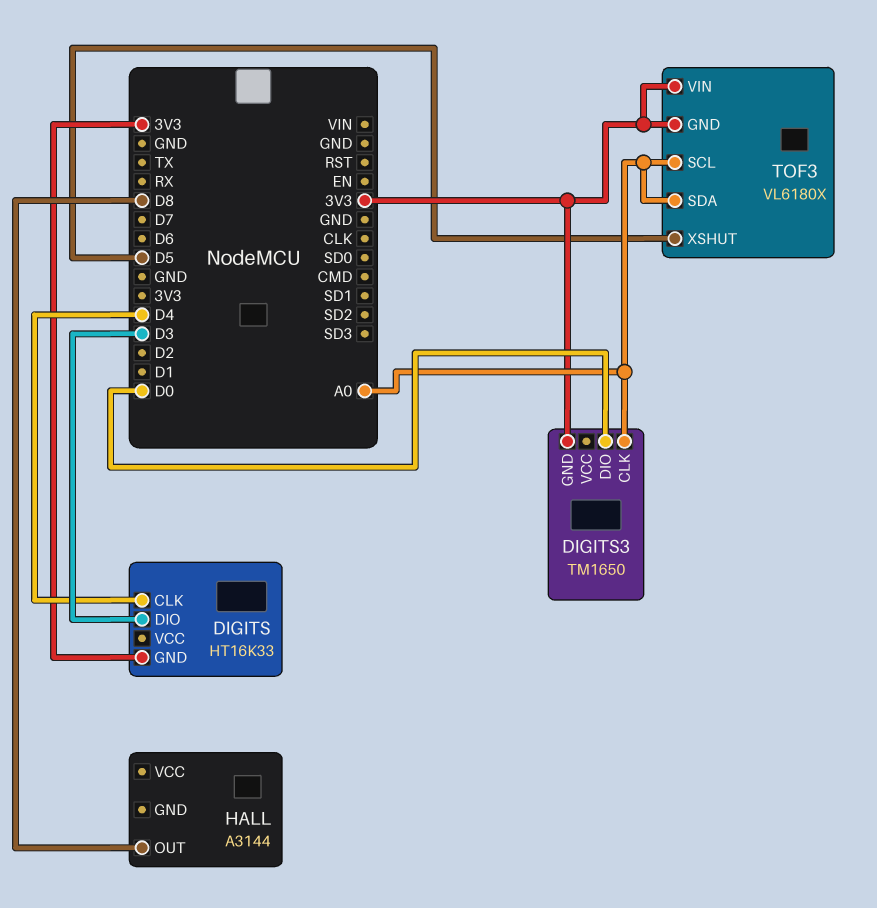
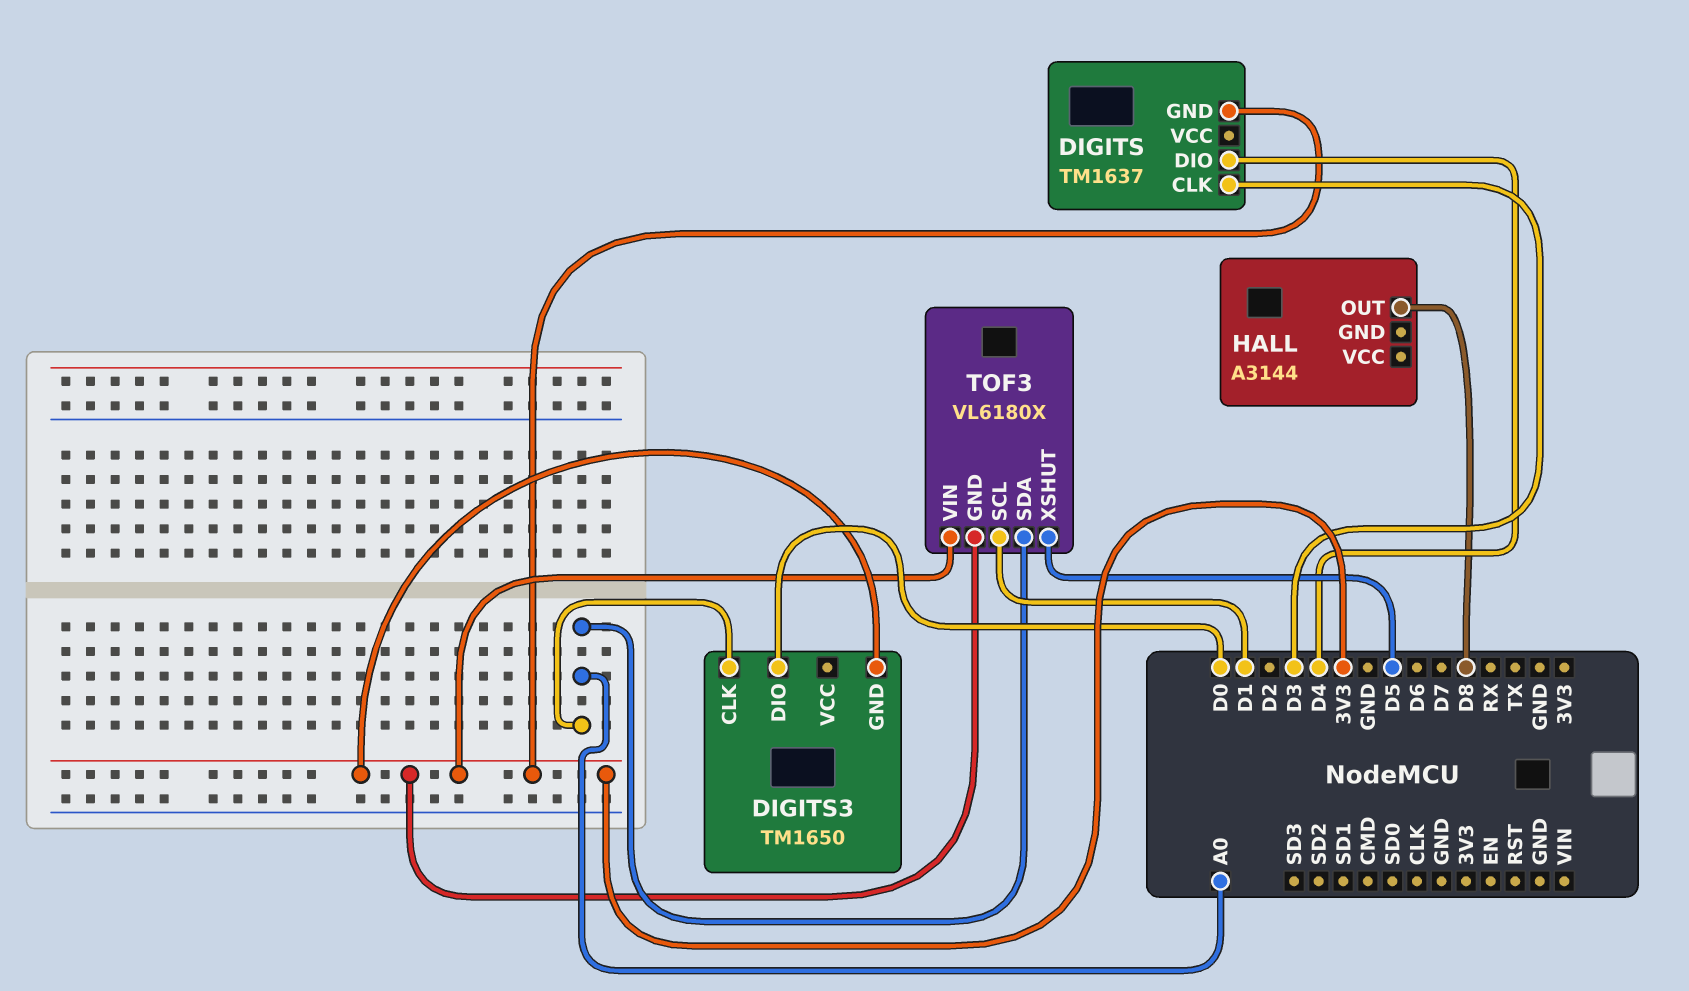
DIGITS: HT16K33 -> TM1637
DIGITS pin CLK: D4 -> D3
DIGITS pin DIO: D3 -> D4
TOF3 pin SCL: A0 -> D1

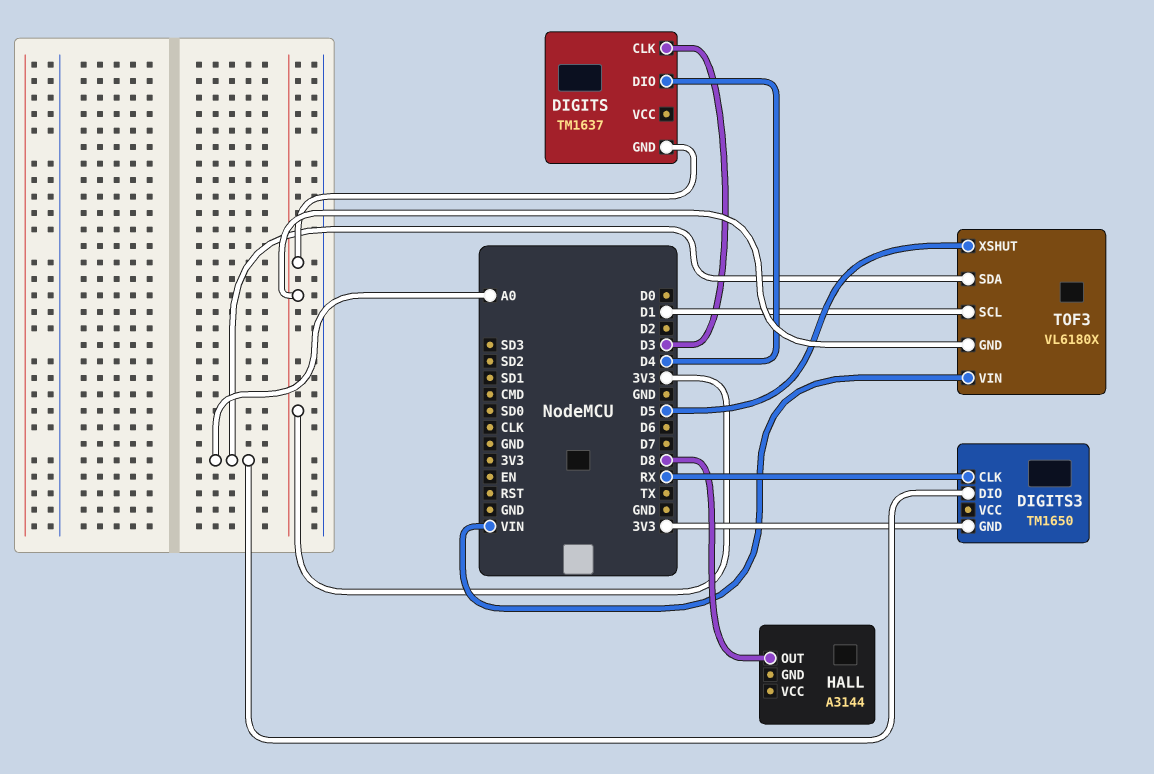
DIGITS3 pin CLK: A0 -> RX
DIGITS3 pin DIO: D0 -> A0
TOF3 pin VIN: 3V3 -> VIN

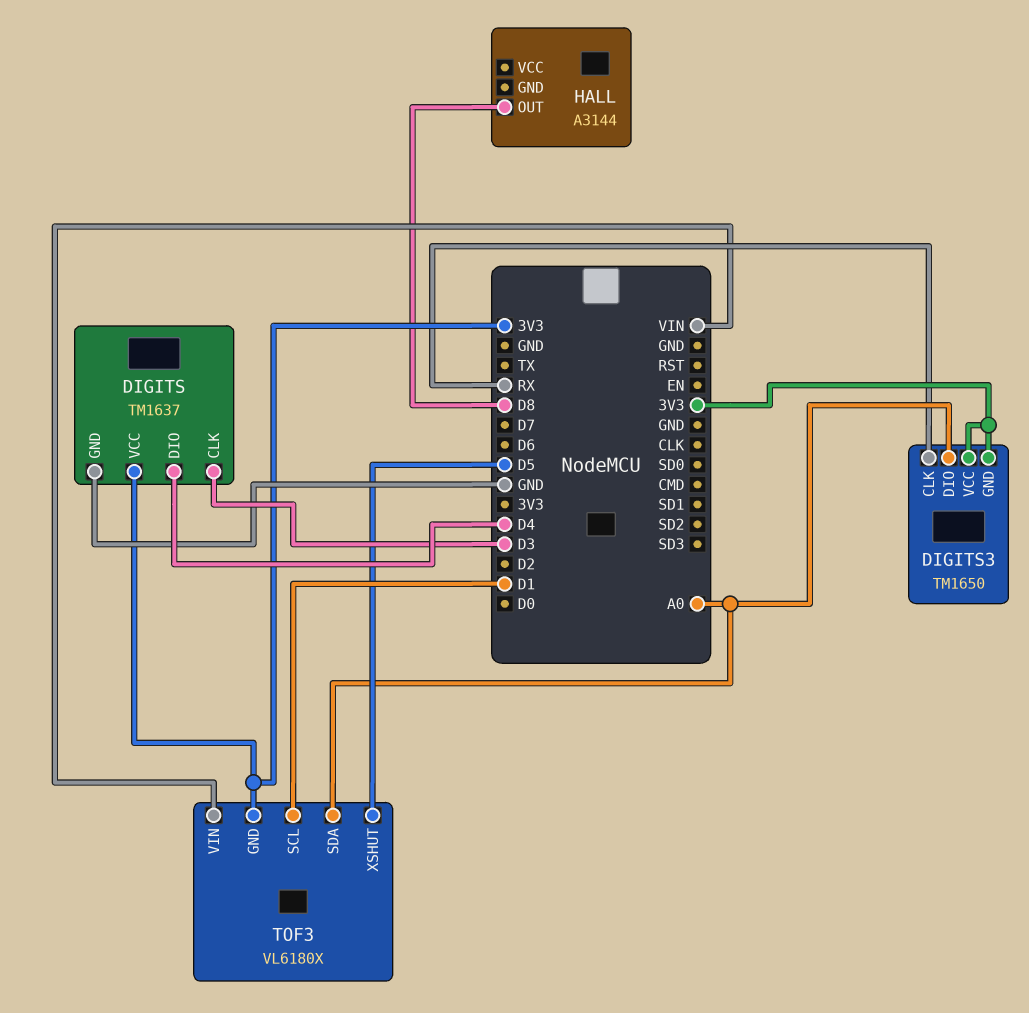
DIGITS pin GND: 3V3 -> GND
DIGITS pin VCC: none -> 3V3
DIGITS3 pin VCC: none -> 3V3

